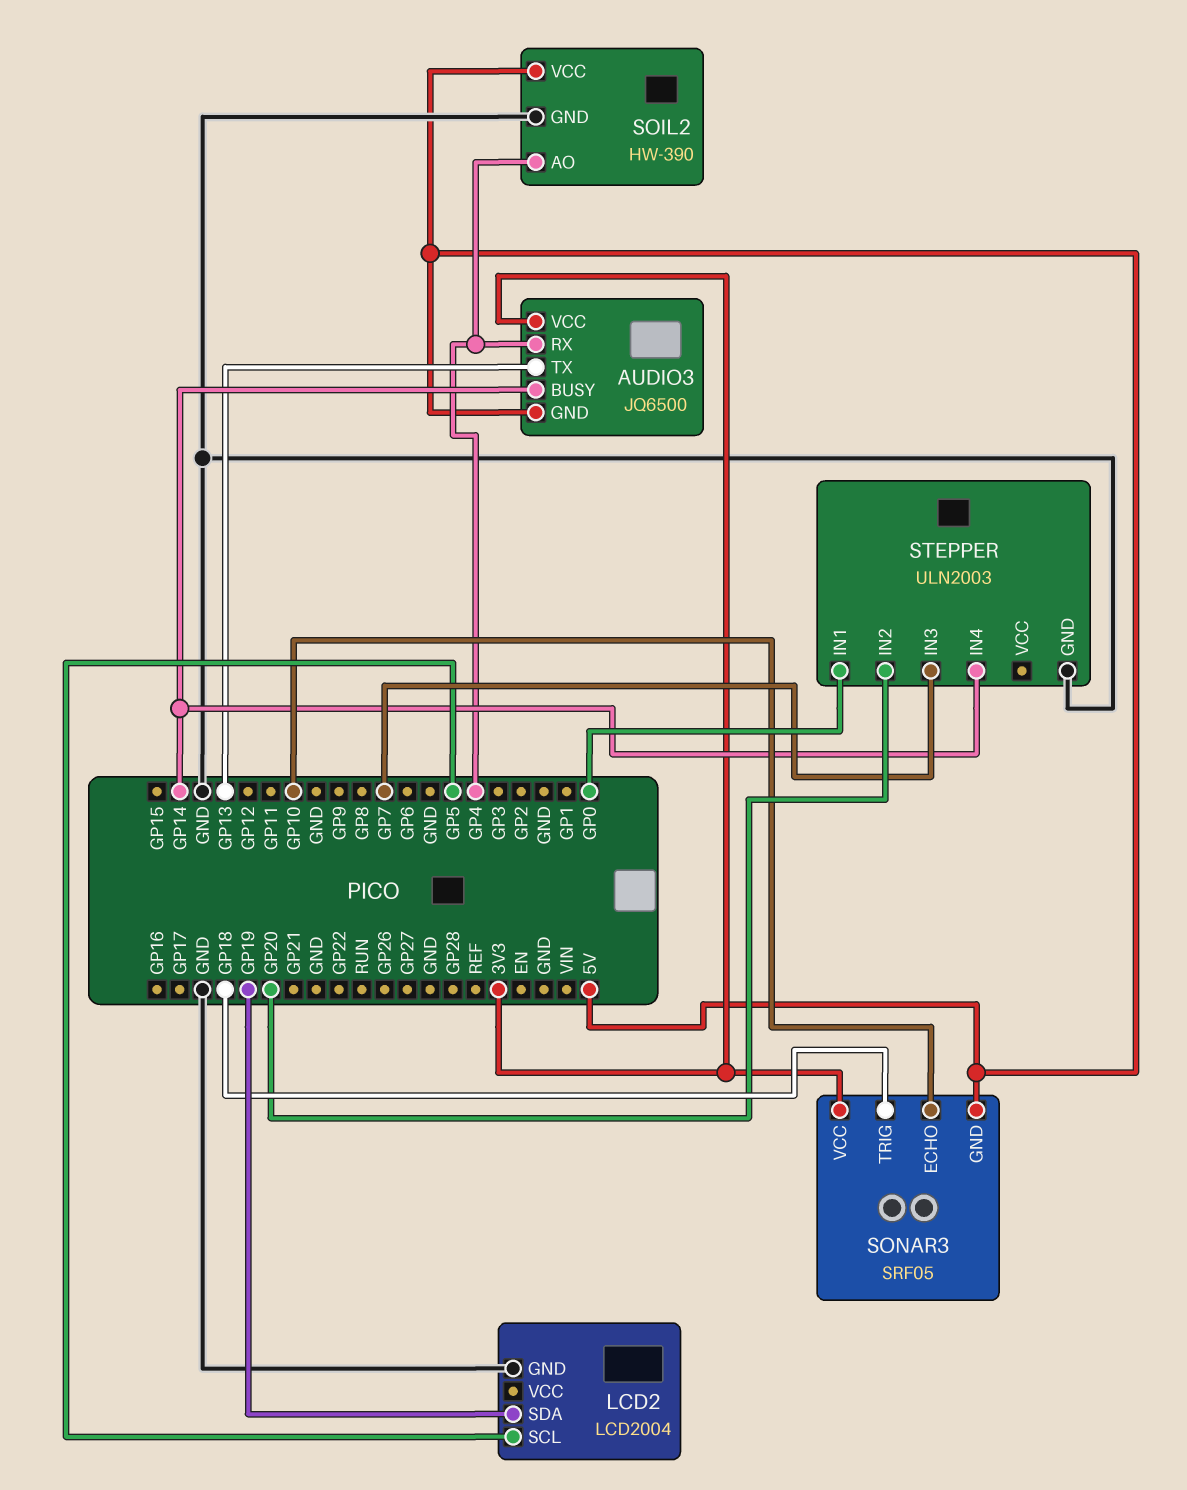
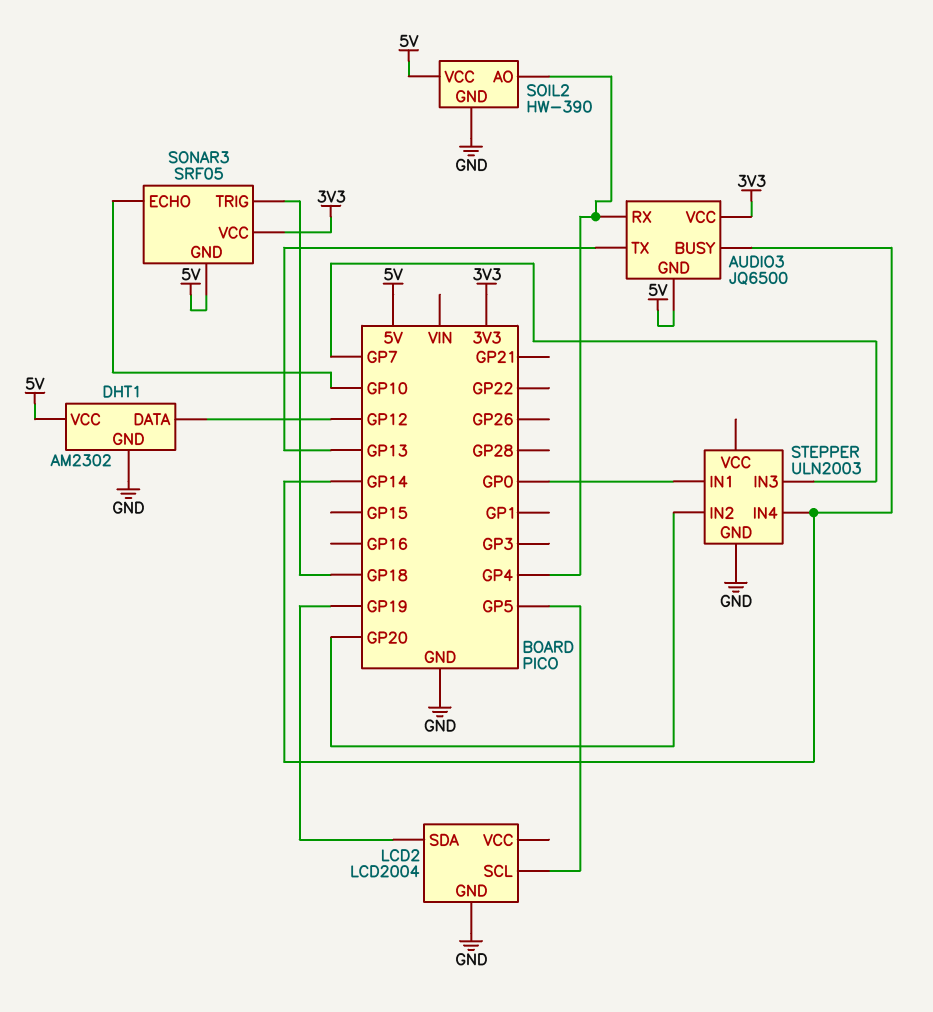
DHT1: none -> AM2302
DHT1 pin DATA: none -> GP12
DHT1 pin GND: none -> GND
DHT1 pin VCC: none -> 5V

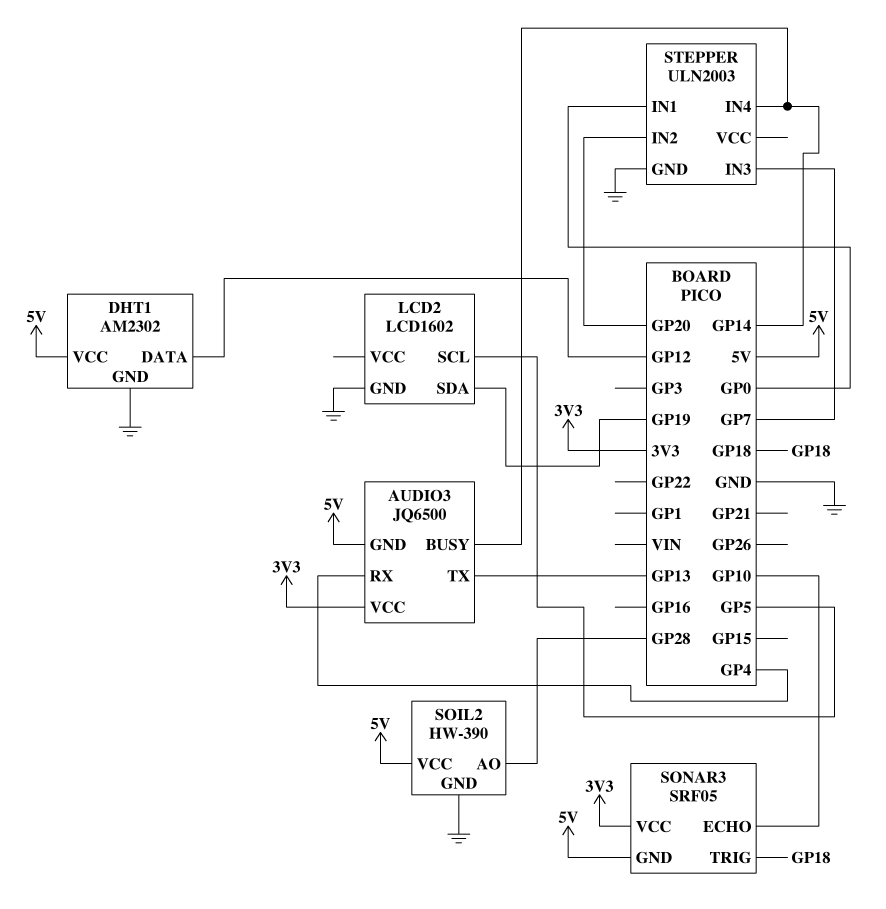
LCD2: LCD2004 -> LCD1602
SOIL2 pin AO: GP4 -> GP28

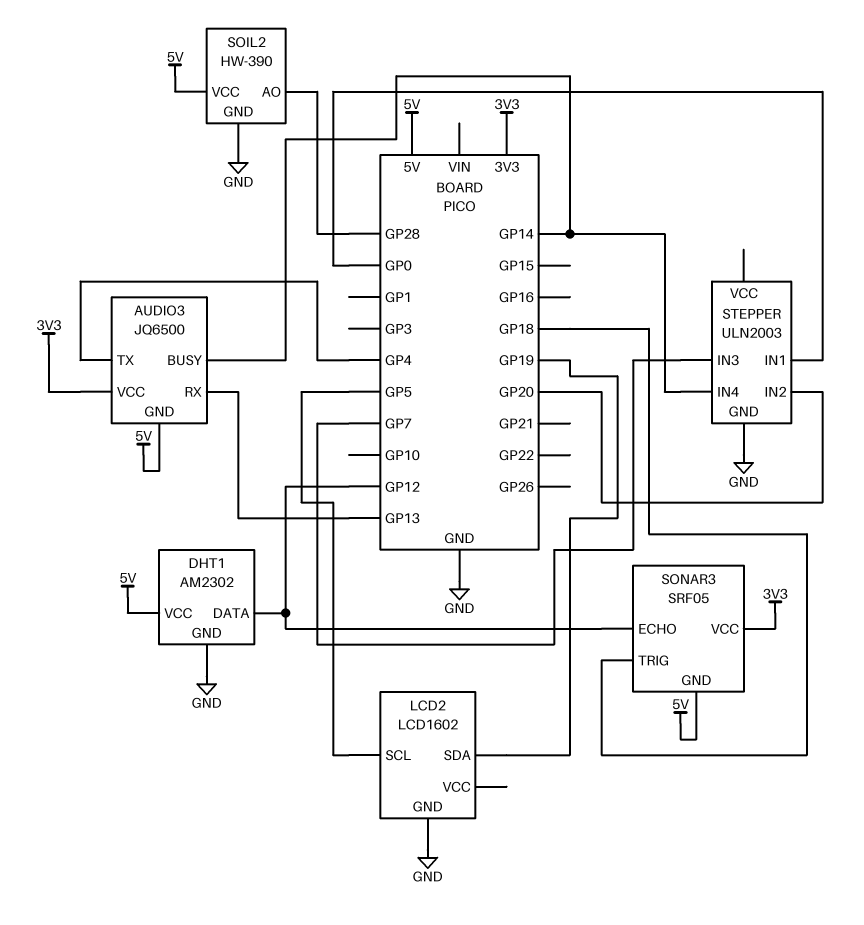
AUDIO3 pin RX: GP4 -> GP13
AUDIO3 pin TX: GP13 -> GP4
SONAR3 pin ECHO: GP10 -> GP12

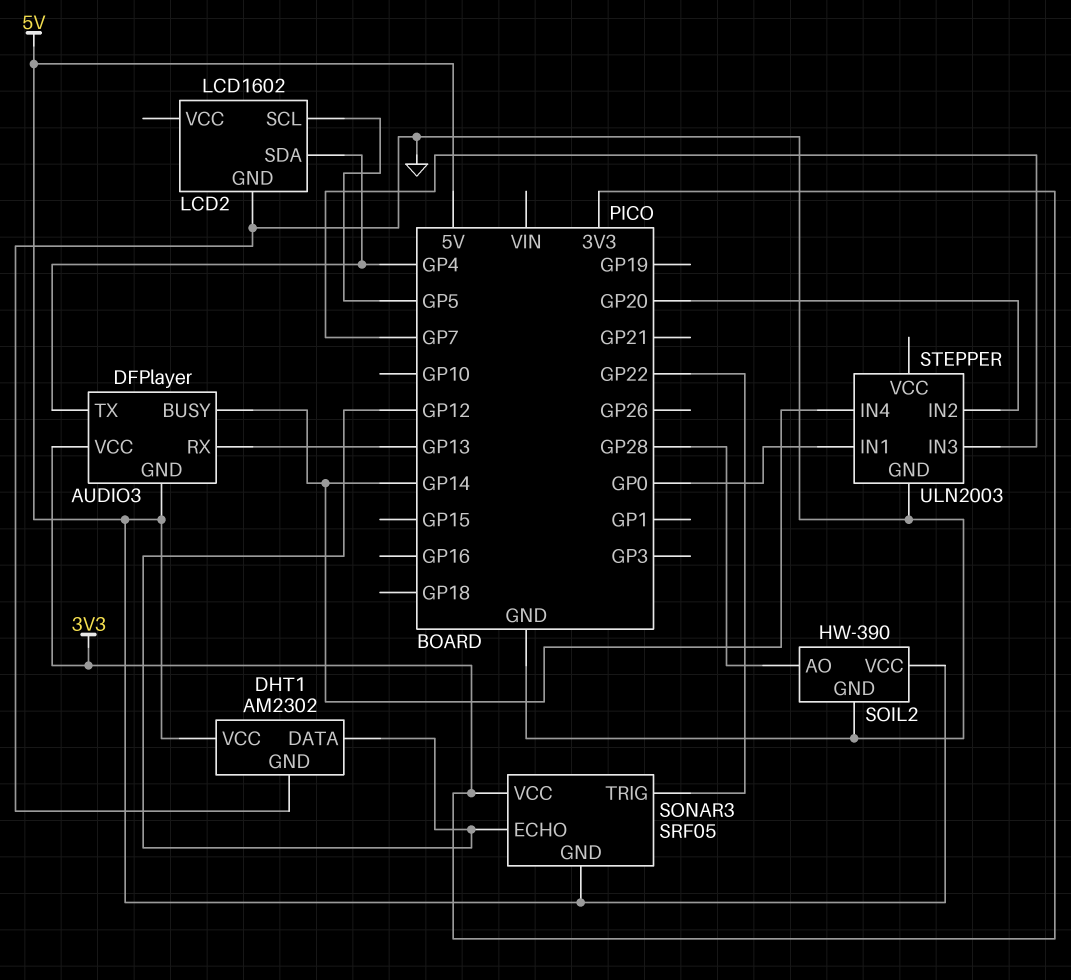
AUDIO3: JQ6500 -> DFPlayer
LCD2 pin SDA: GP19 -> GP4
SONAR3 pin TRIG: GP18 -> GP22

